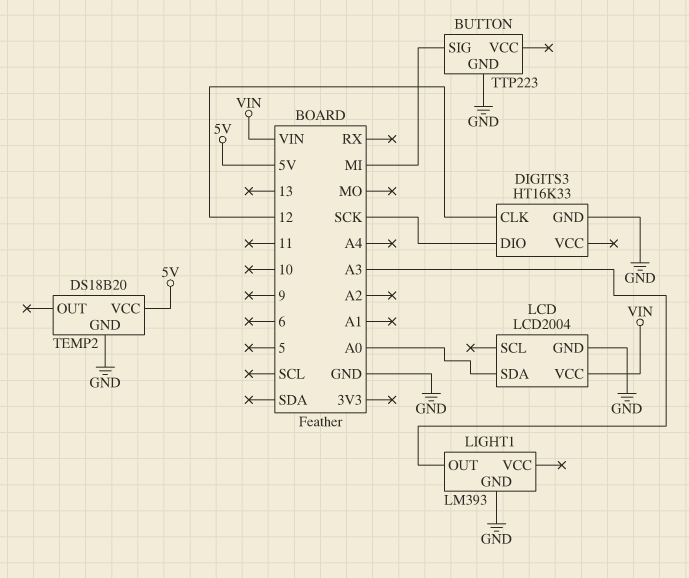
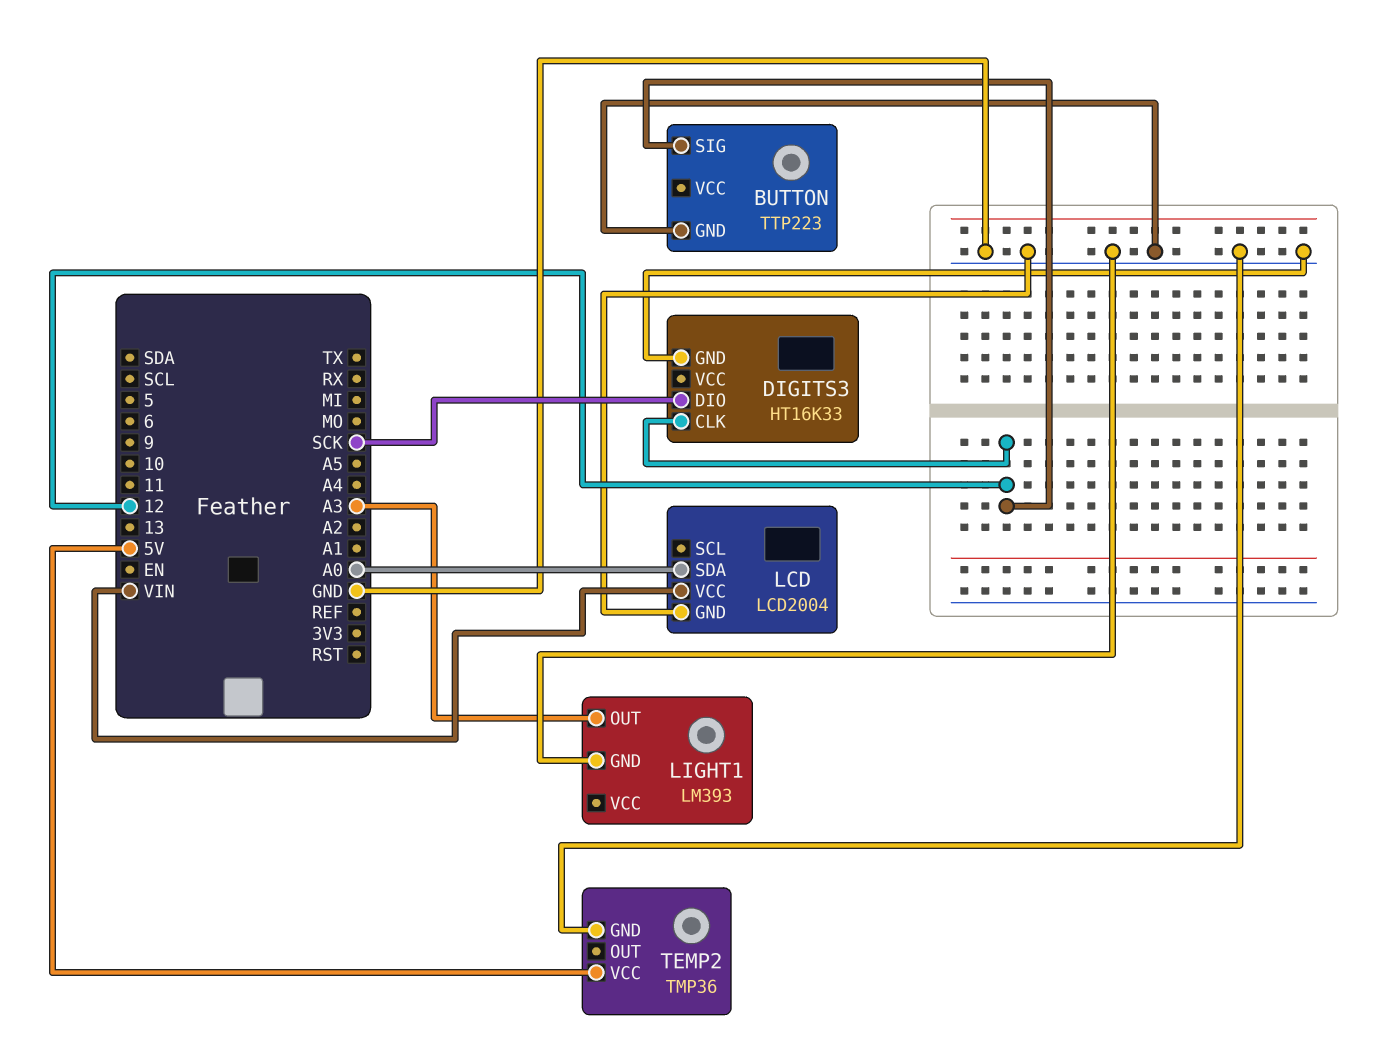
BUTTON pin SIG: MI -> 12
TEMP2: DS18B20 -> TMP36

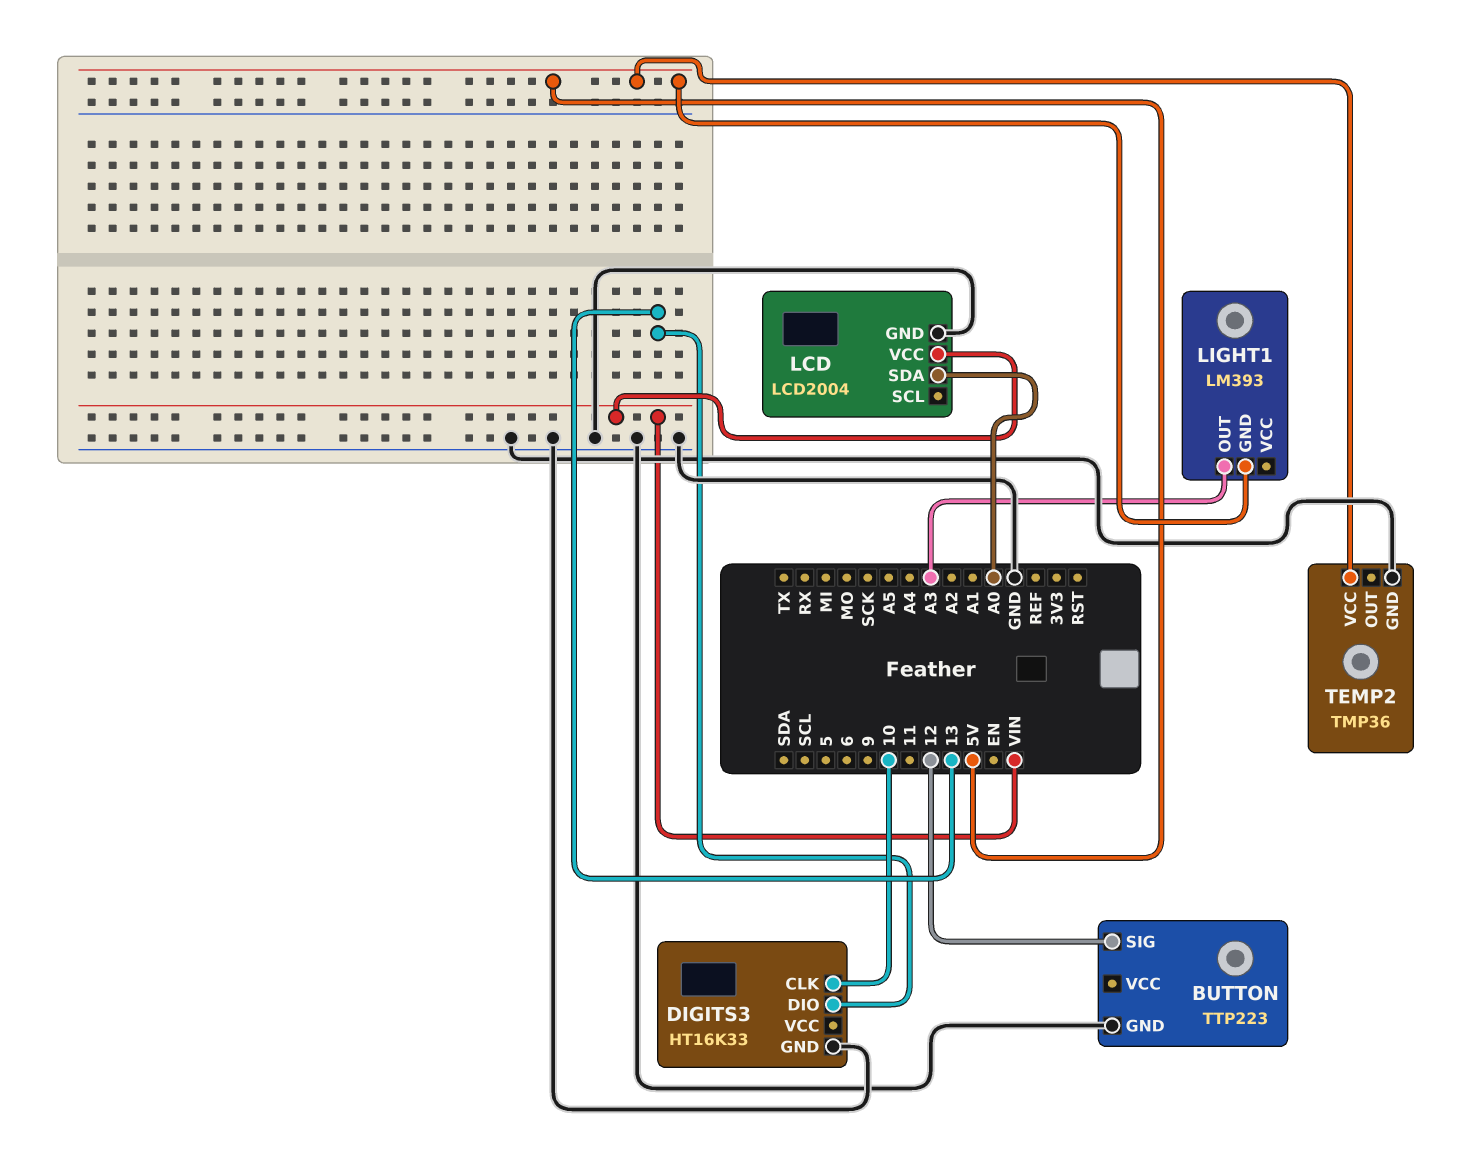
DIGITS3 pin CLK: 12 -> 10
DIGITS3 pin DIO: SCK -> 13
LIGHT1 pin GND: GND -> 5V

